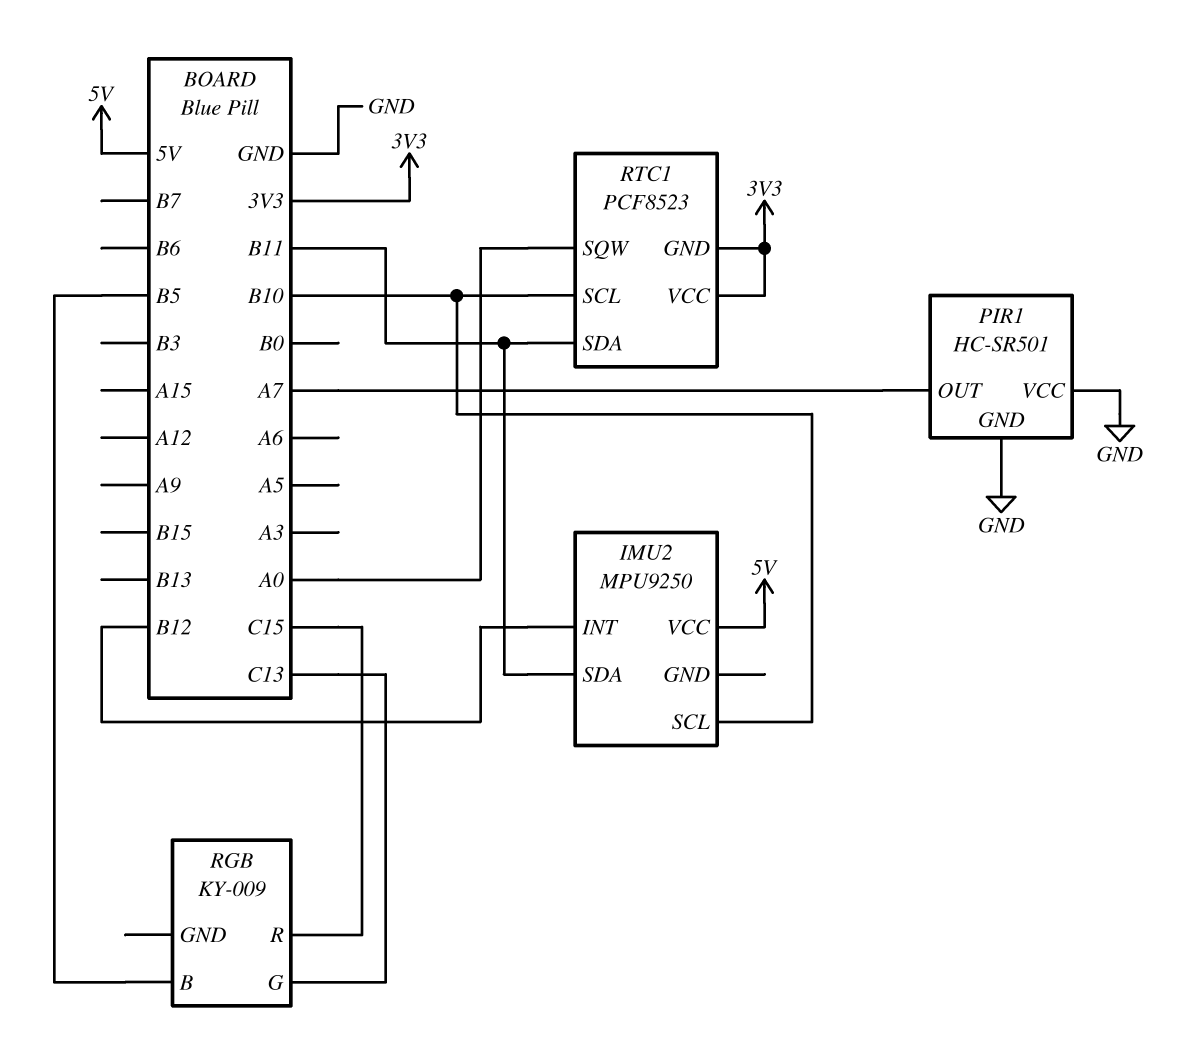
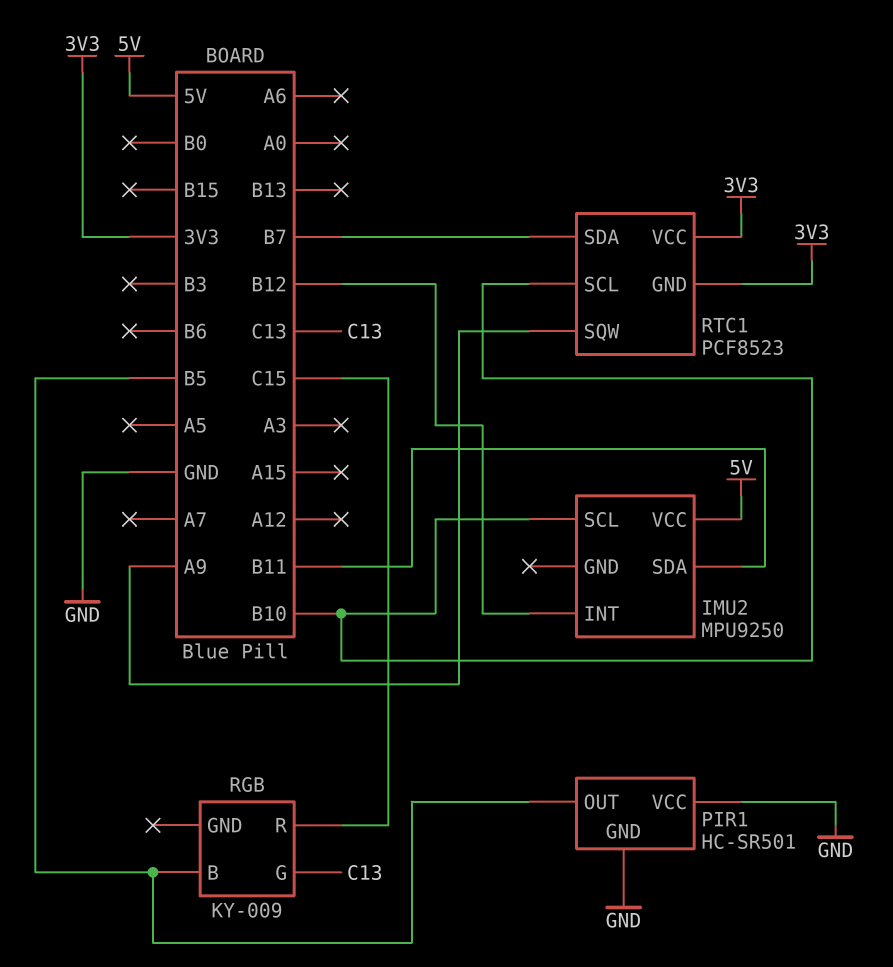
PIR1 pin OUT: A7 -> B5
RTC1 pin SDA: B11 -> B7
RTC1 pin SQW: A0 -> A9

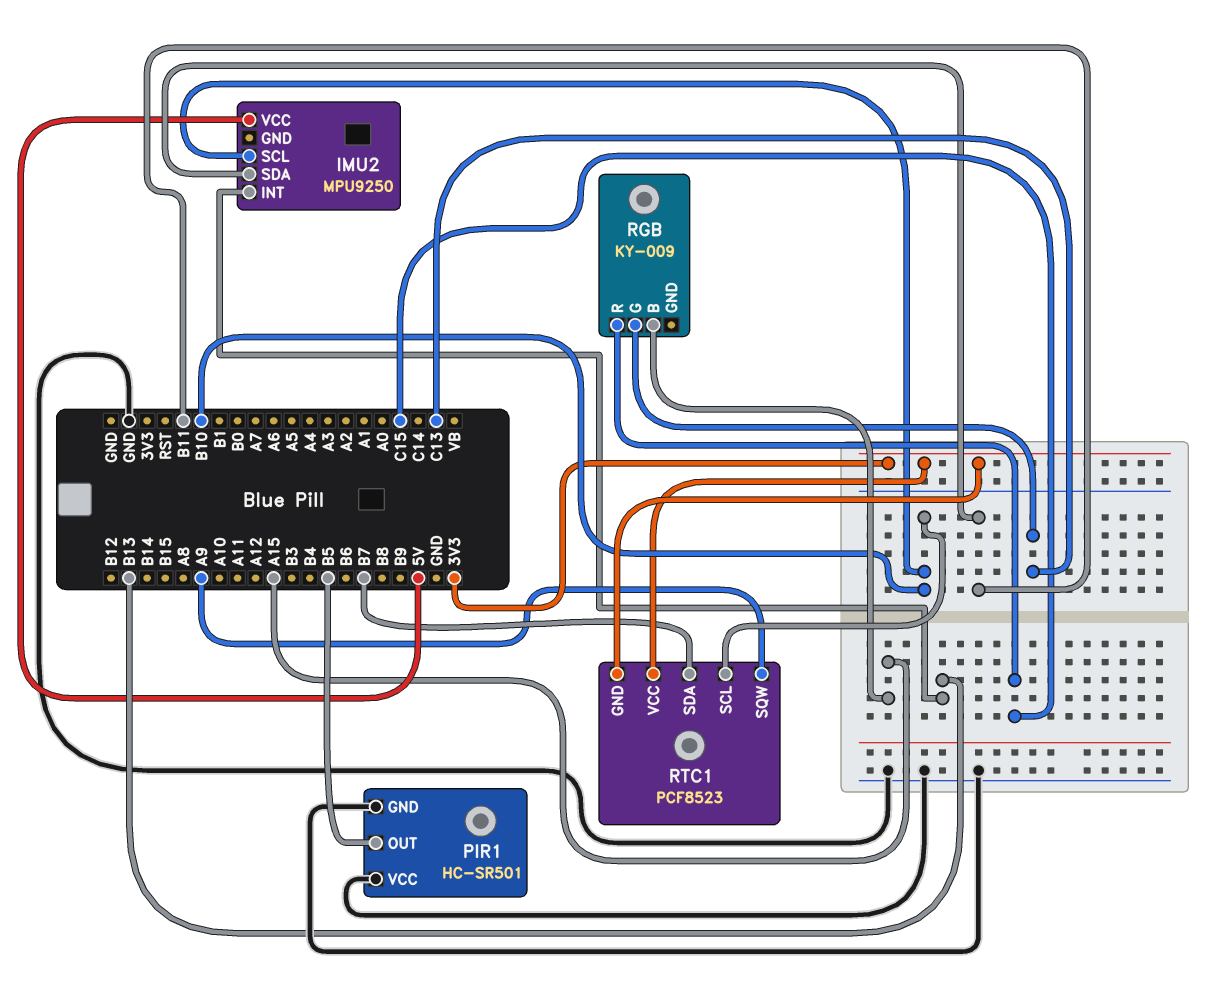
IMU2 pin INT: B12 -> B13
RGB pin B: B5 -> A15

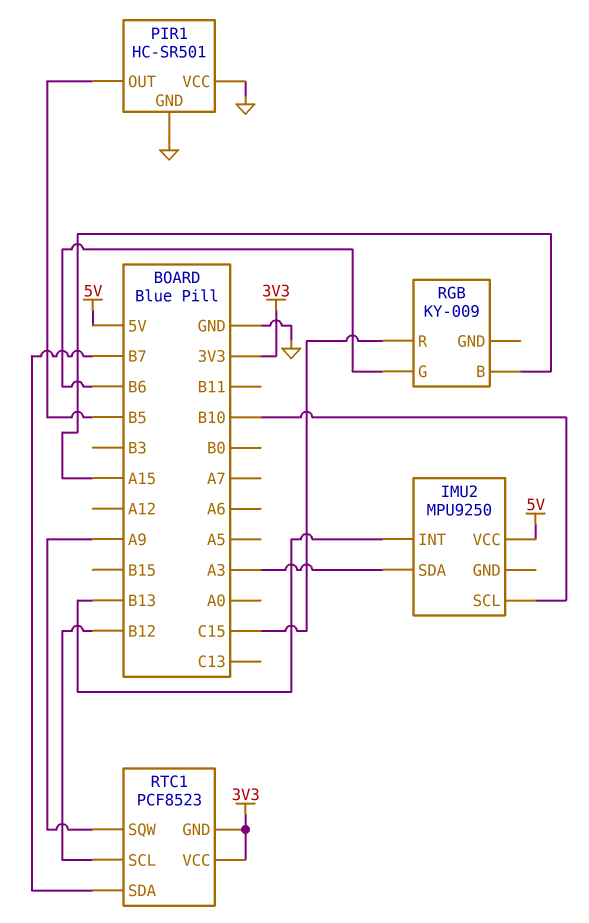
IMU2 pin SDA: B11 -> A3
RGB pin G: C13 -> B6
RTC1 pin SCL: B10 -> B12

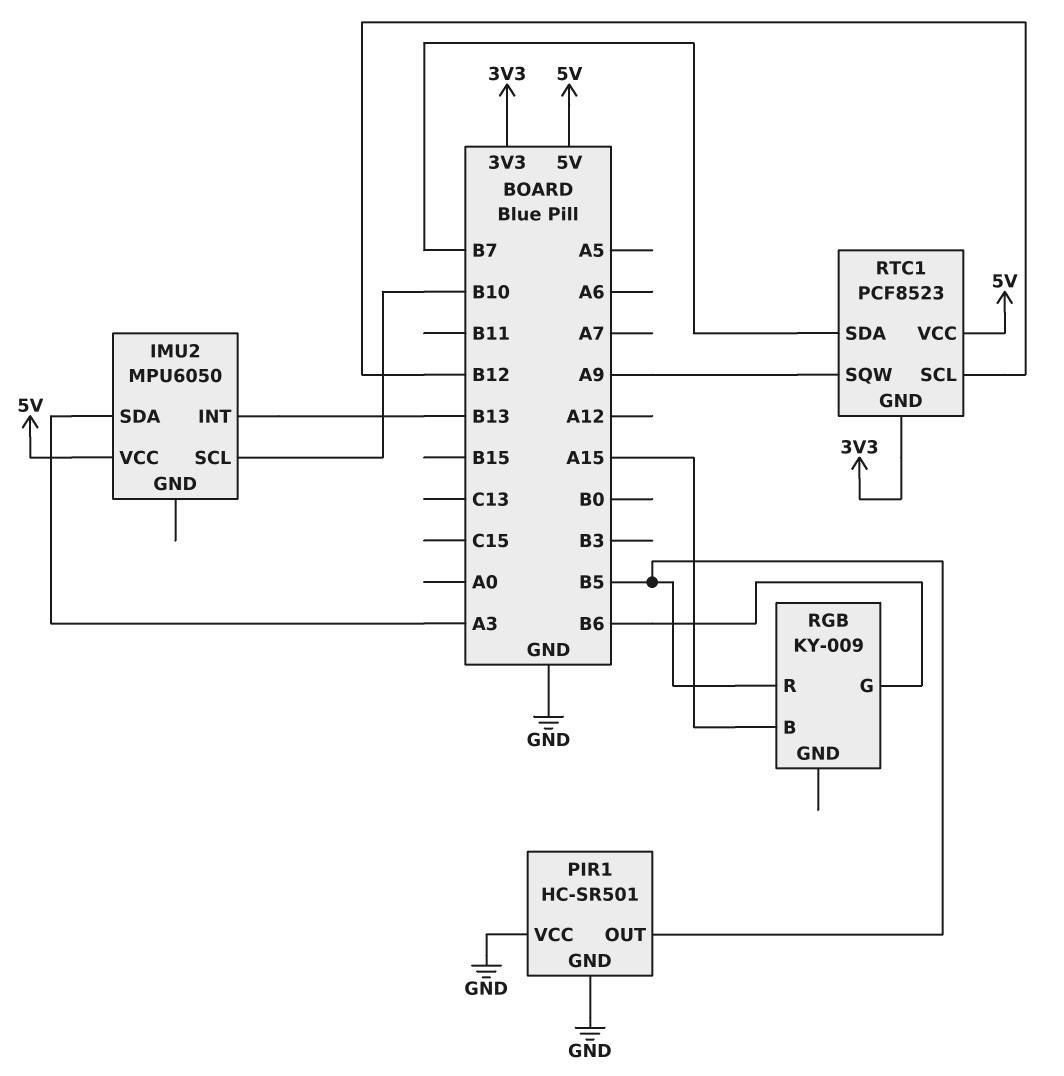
IMU2: MPU9250 -> MPU6050
RGB pin R: C15 -> B5
RTC1 pin VCC: 3V3 -> 5V

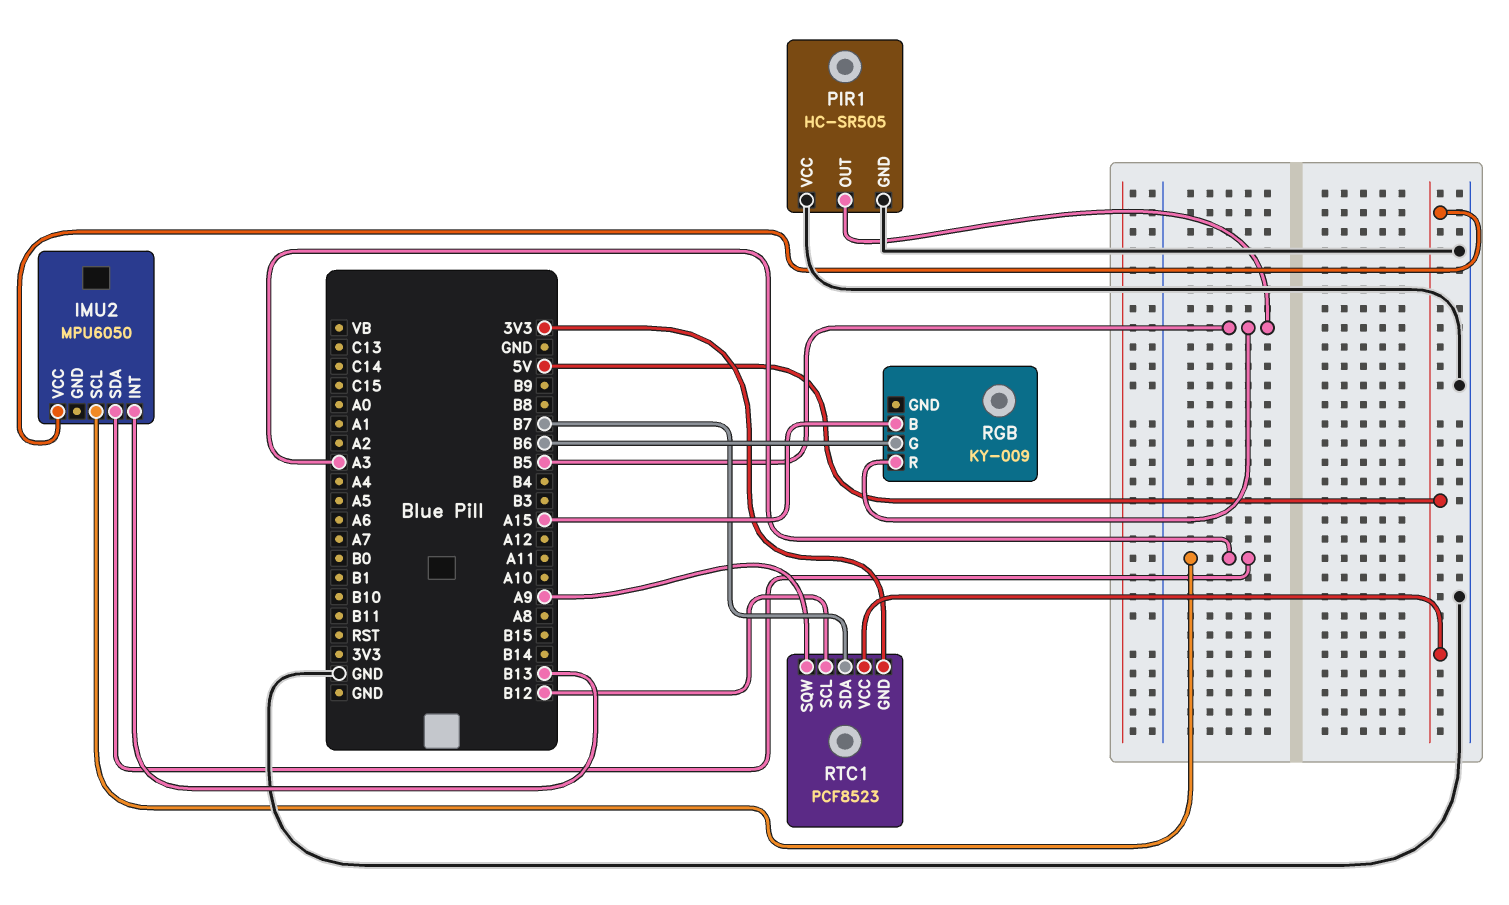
IMU2 pin SCL: B10 -> A3
PIR1: HC-SR501 -> HC-SR505

